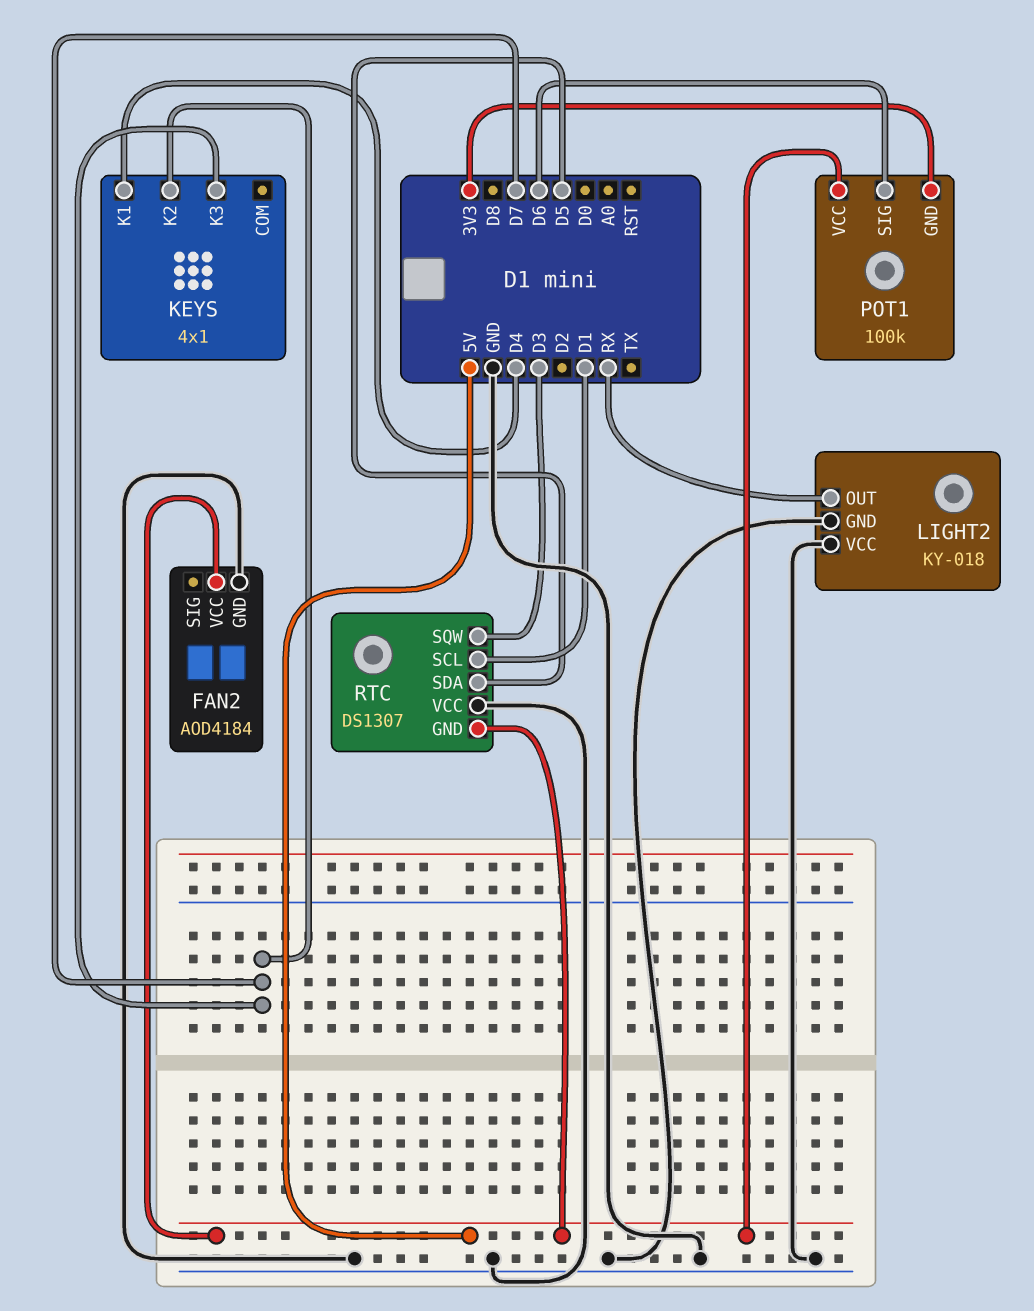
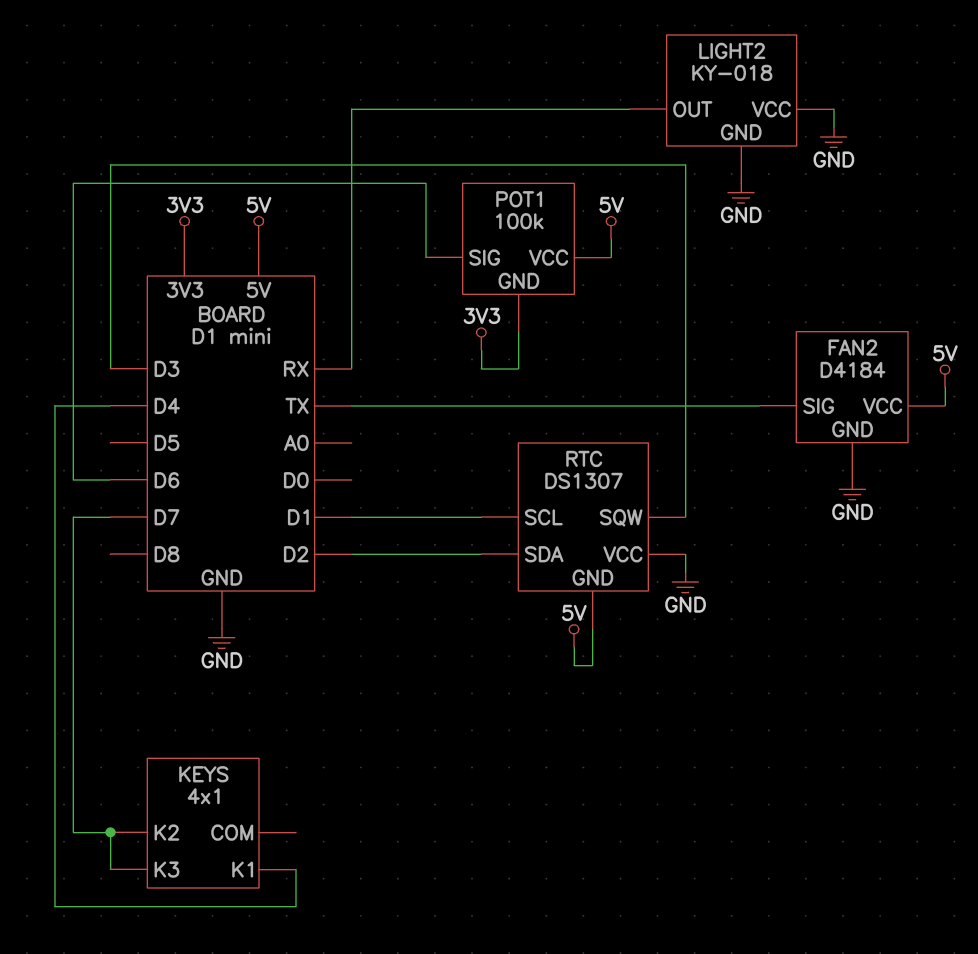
FAN2: AOD4184 -> D4184
FAN2 pin SIG: none -> TX
RTC pin SDA: D5 -> D2

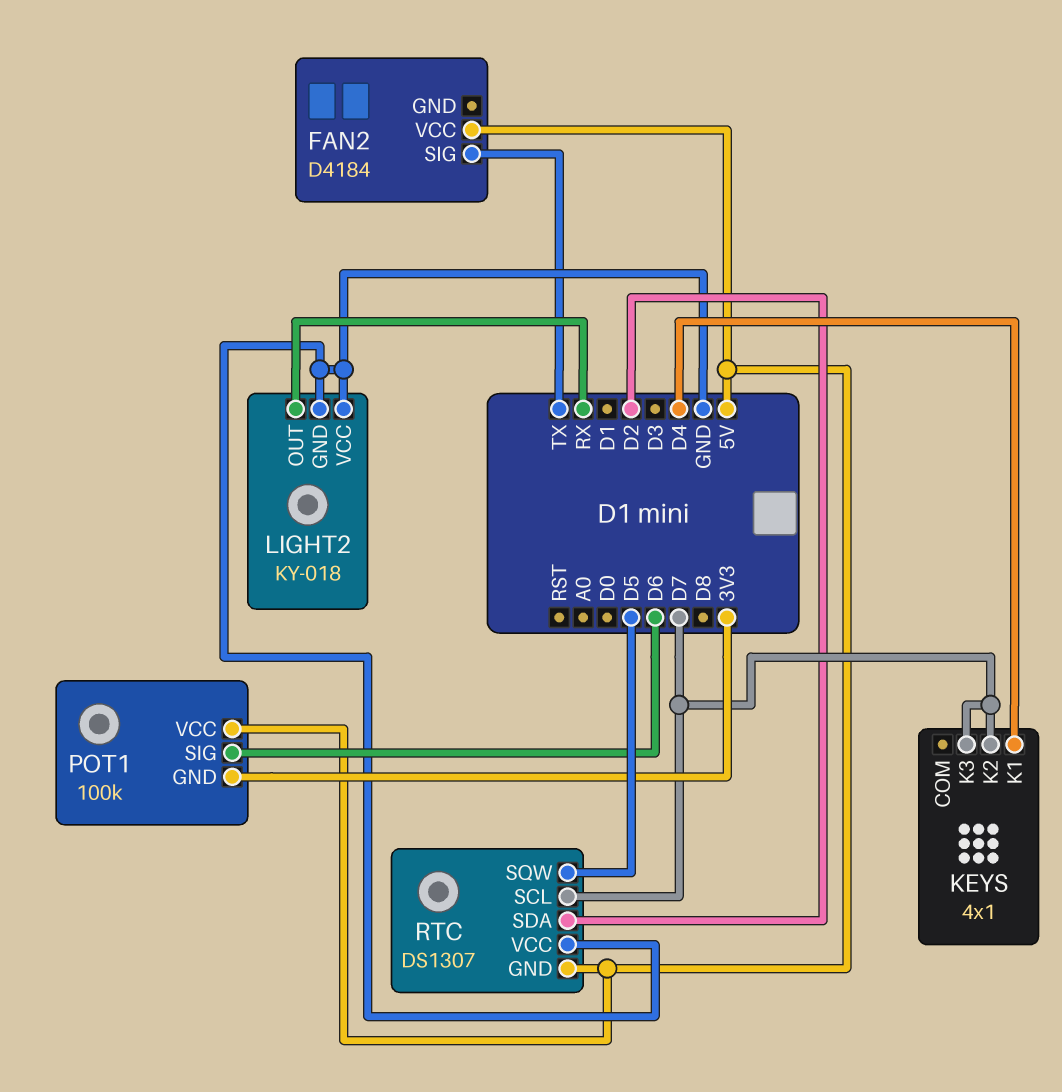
FAN2 pin GND: GND -> none
RTC pin SCL: D1 -> D7
RTC pin SQW: D3 -> D5

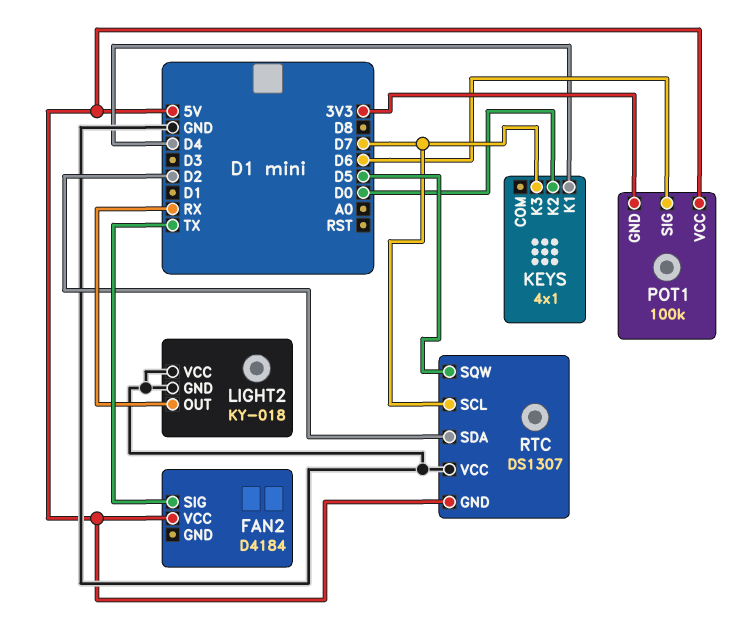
KEYS pin K2: D7 -> D0

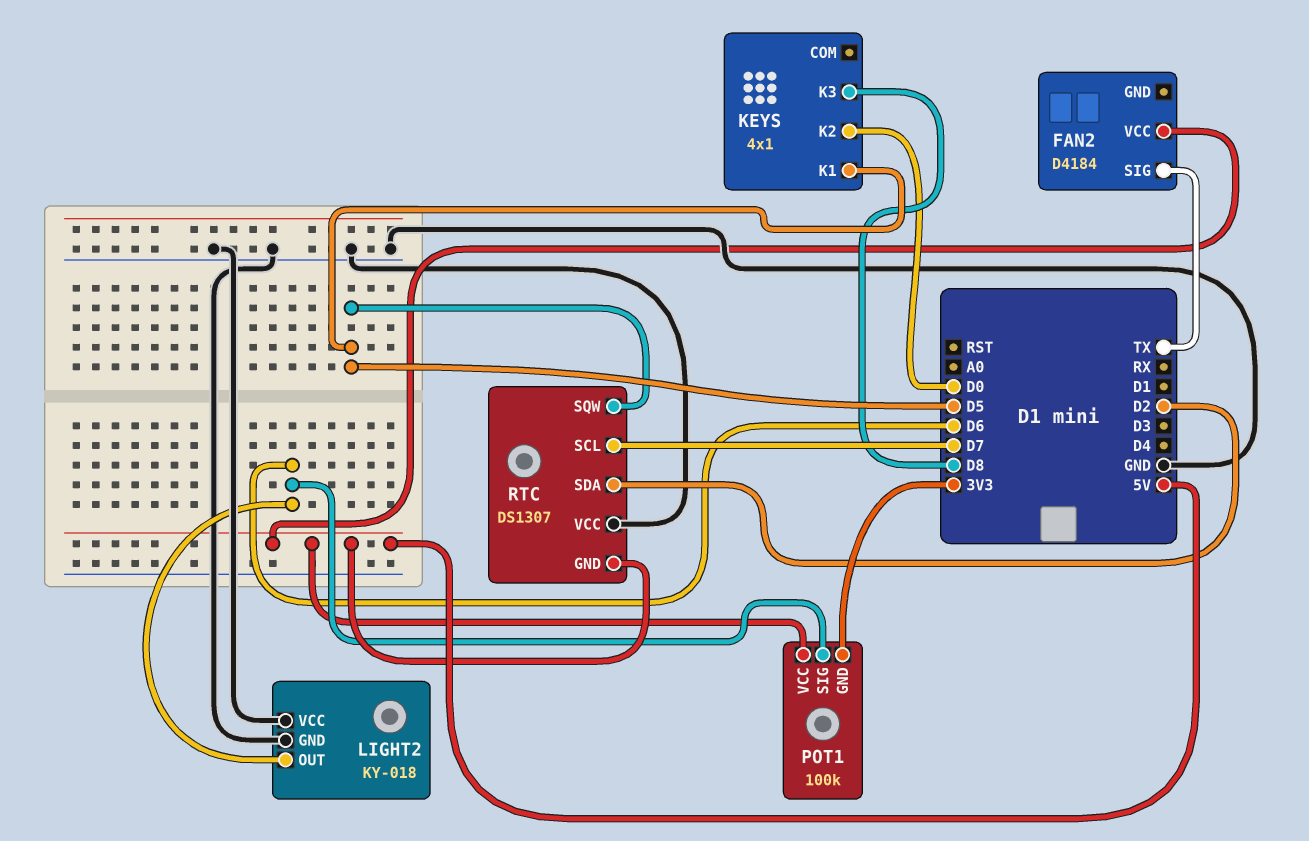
KEYS pin K1: D4 -> D5
KEYS pin K3: D7 -> D8
LIGHT2 pin OUT: RX -> D6

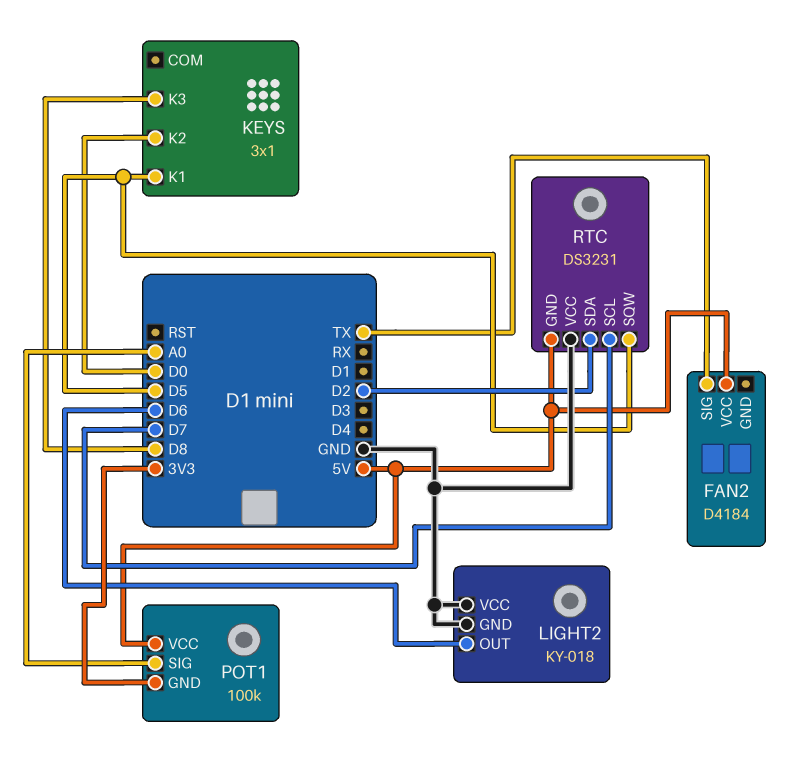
KEYS: 4x1 -> 3x1
POT1 pin SIG: D6 -> A0
RTC: DS1307 -> DS3231

